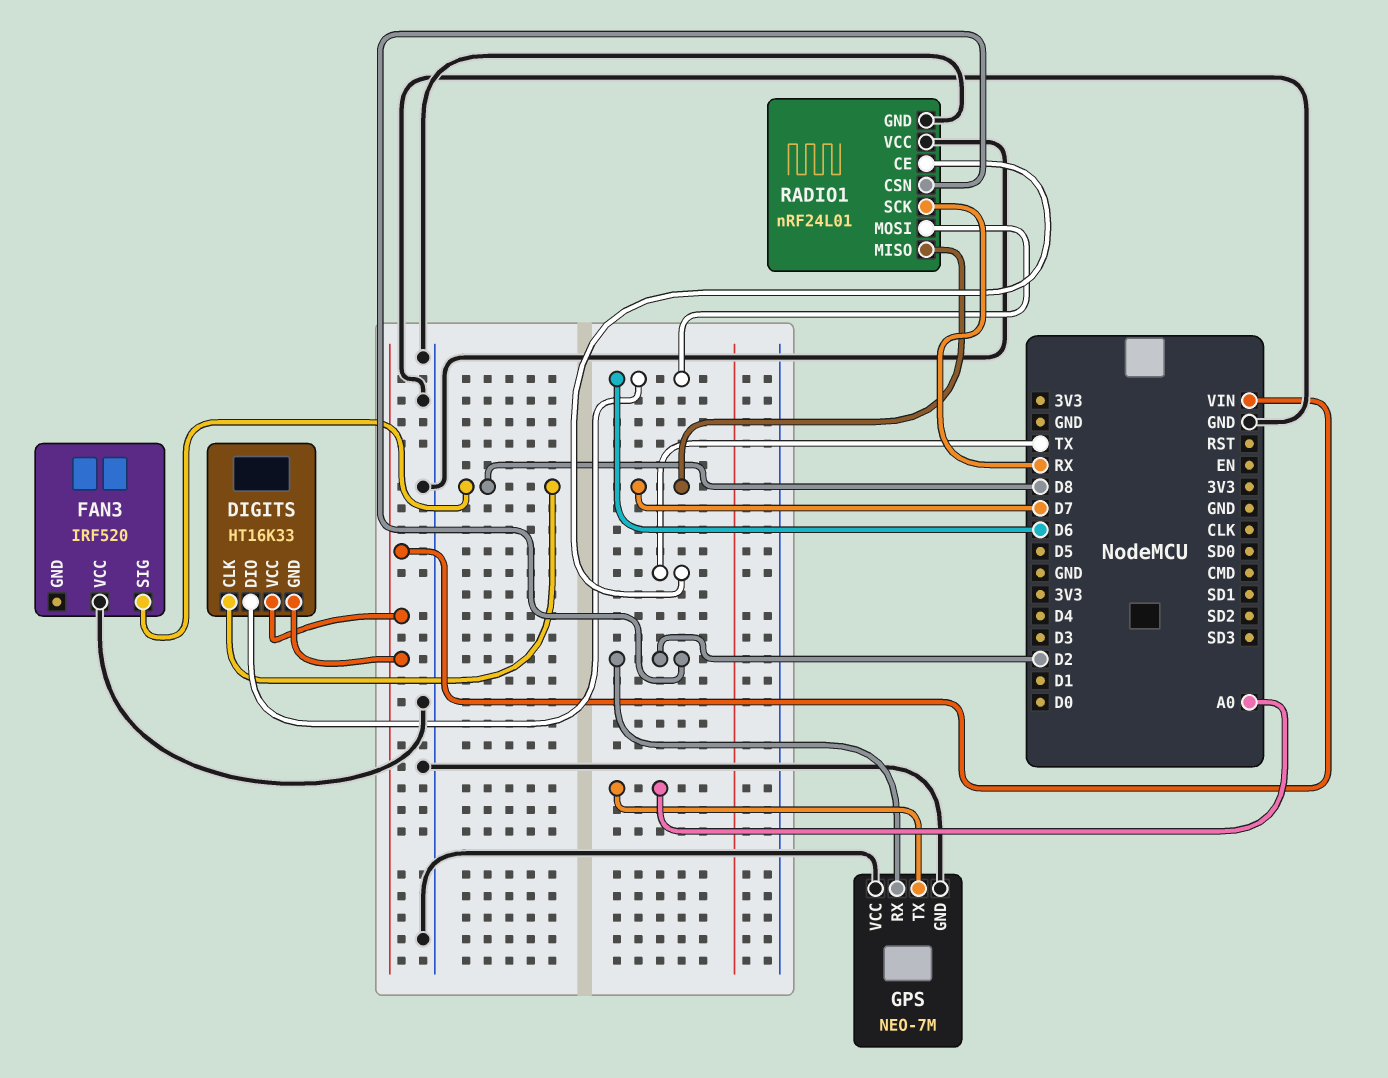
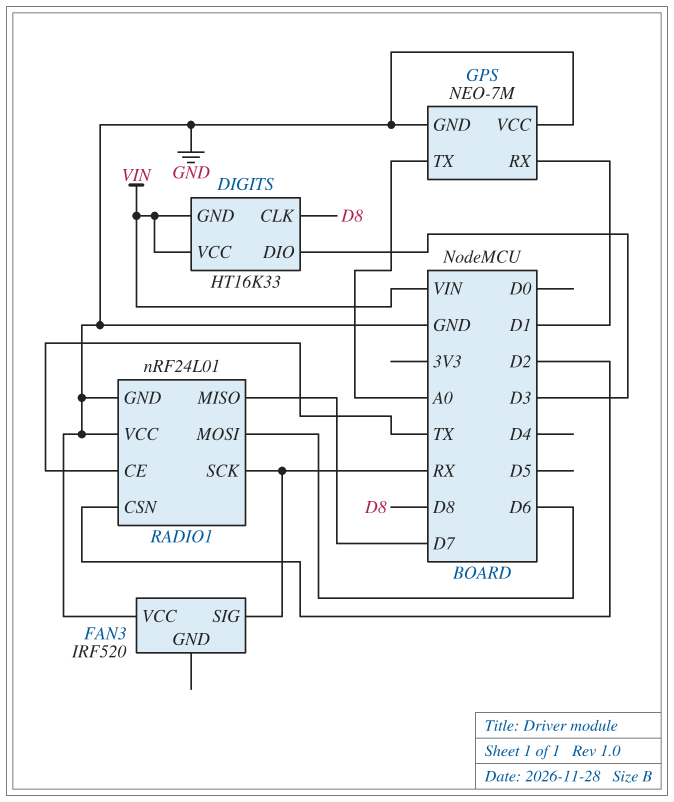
DIGITS pin DIO: D6 -> D3
FAN3 pin SIG: D8 -> RX
GPS pin RX: D2 -> D1

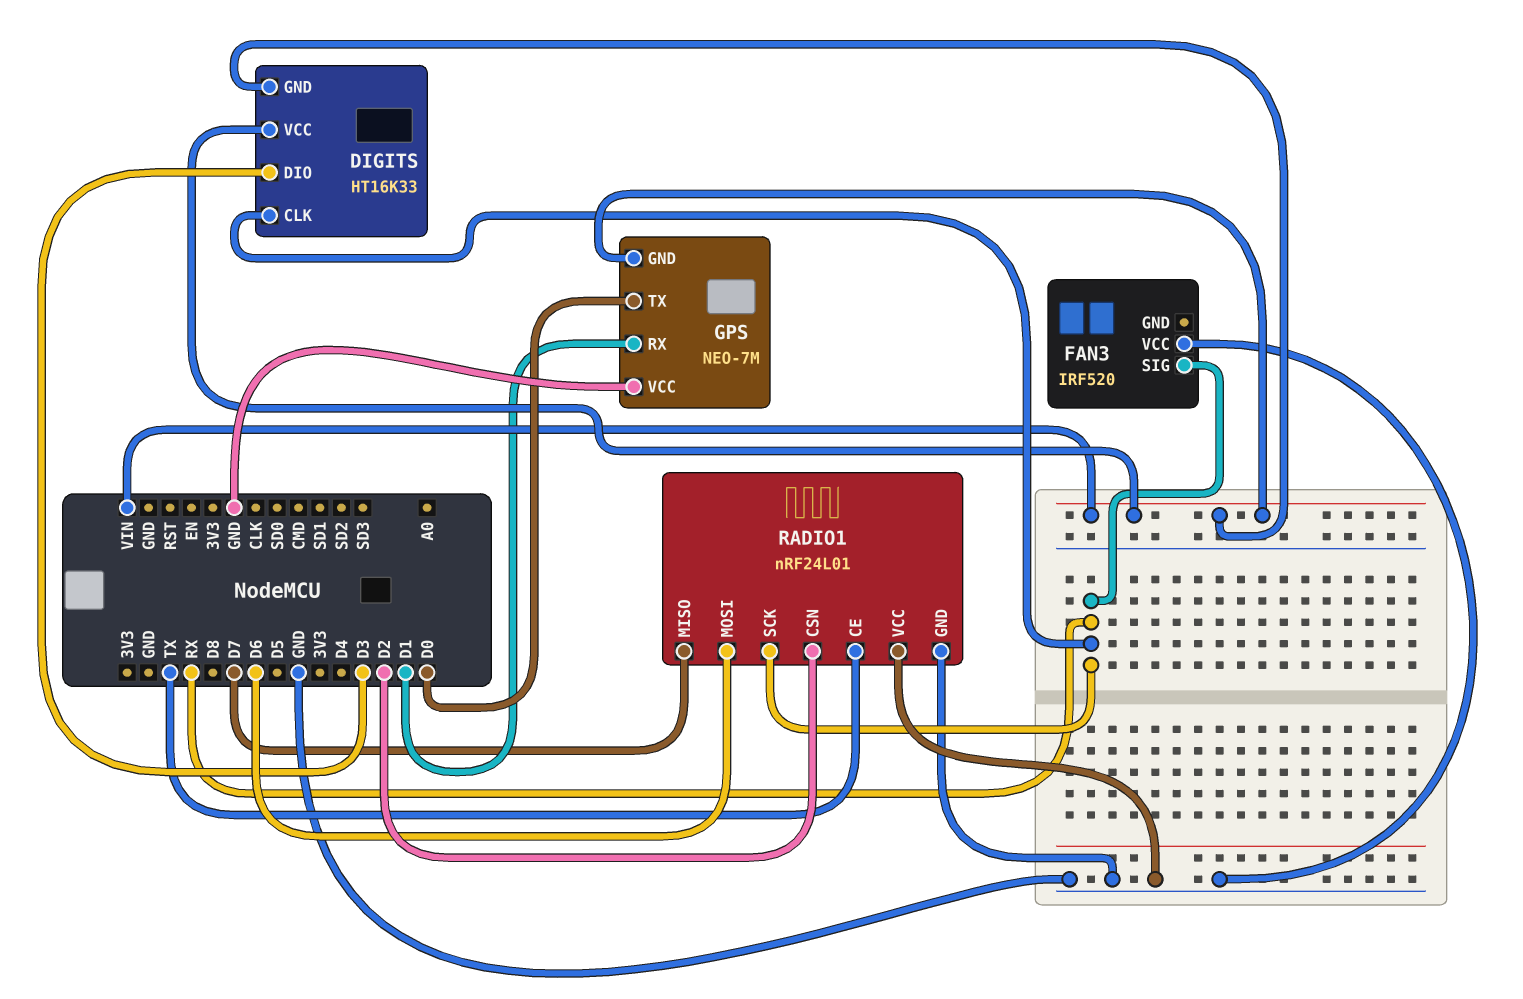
DIGITS pin CLK: D8 -> RX
GPS pin GND: GND -> VIN
GPS pin TX: A0 -> D0

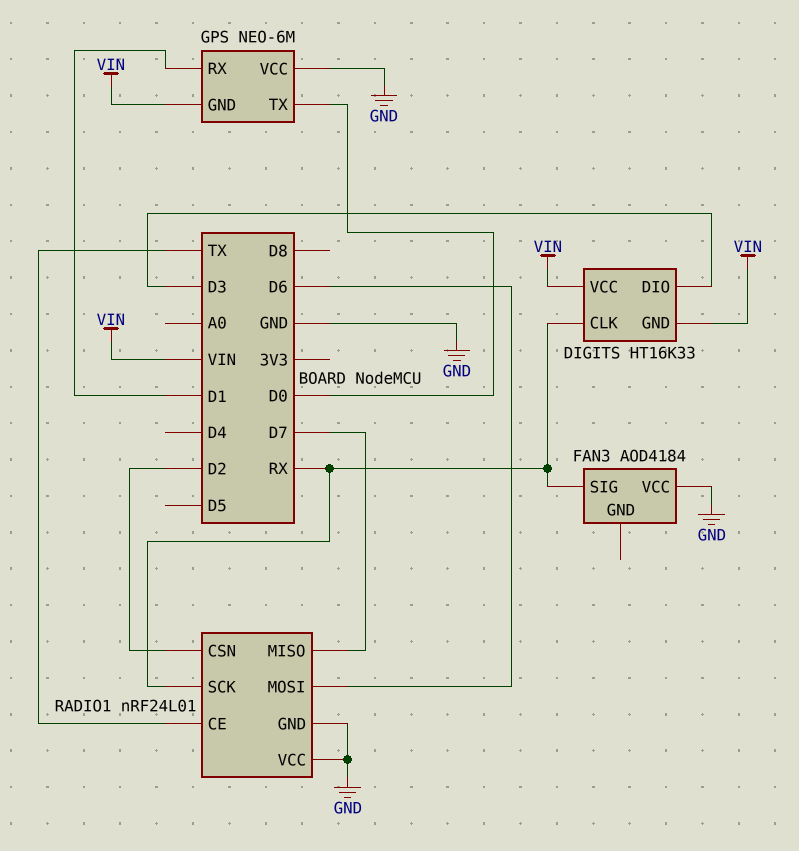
FAN3: IRF520 -> AOD4184
GPS: NEO-7M -> NEO-6M

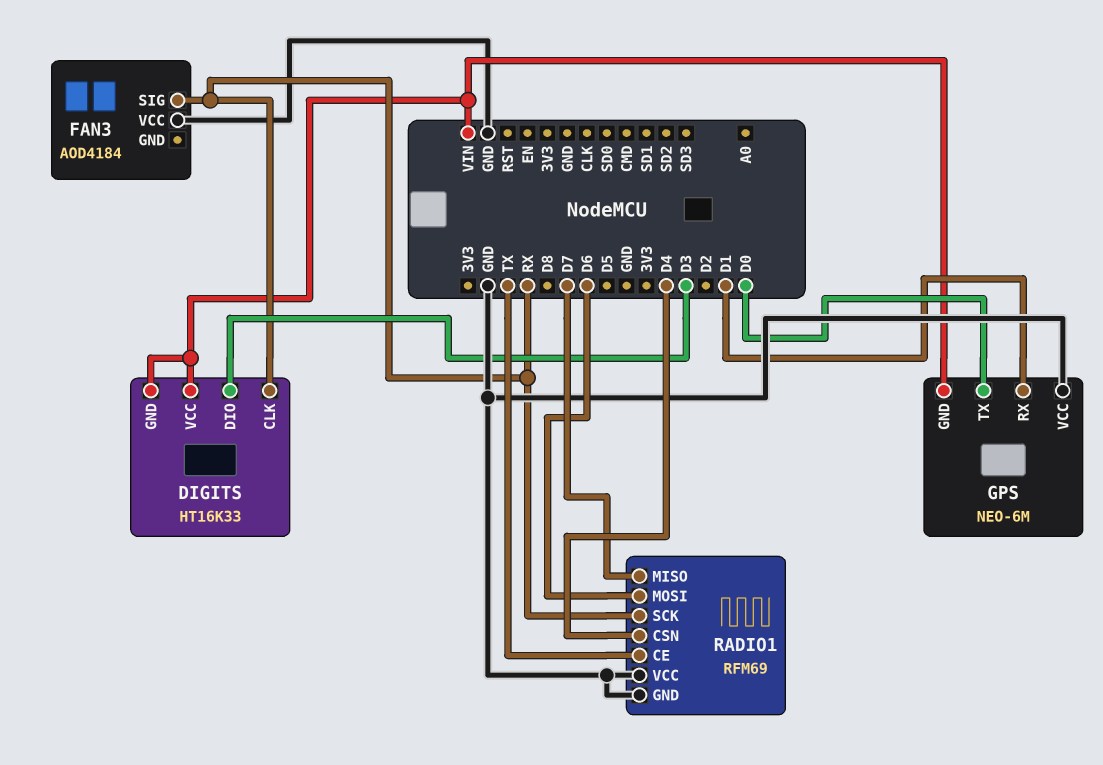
RADIO1: nRF24L01 -> RFM69
RADIO1 pin CSN: D2 -> D4

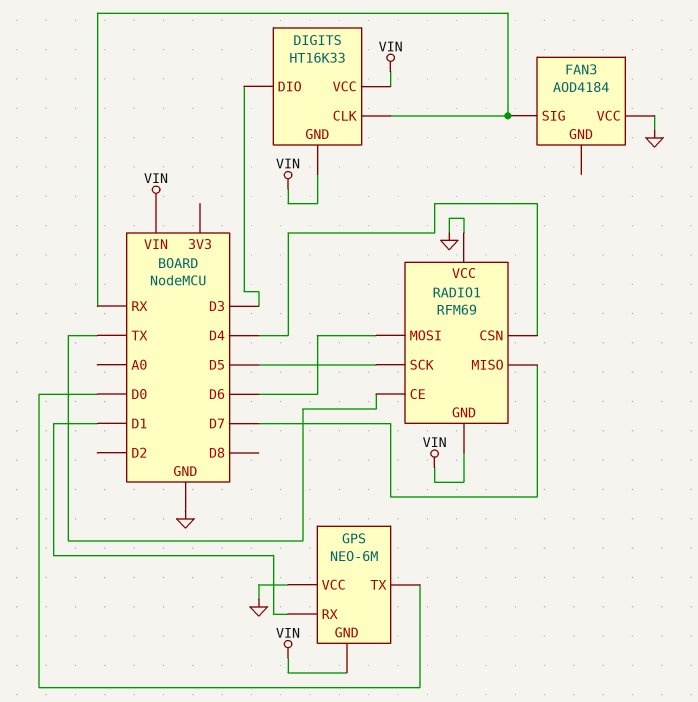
RADIO1 pin GND: GND -> VIN
RADIO1 pin SCK: RX -> D5

